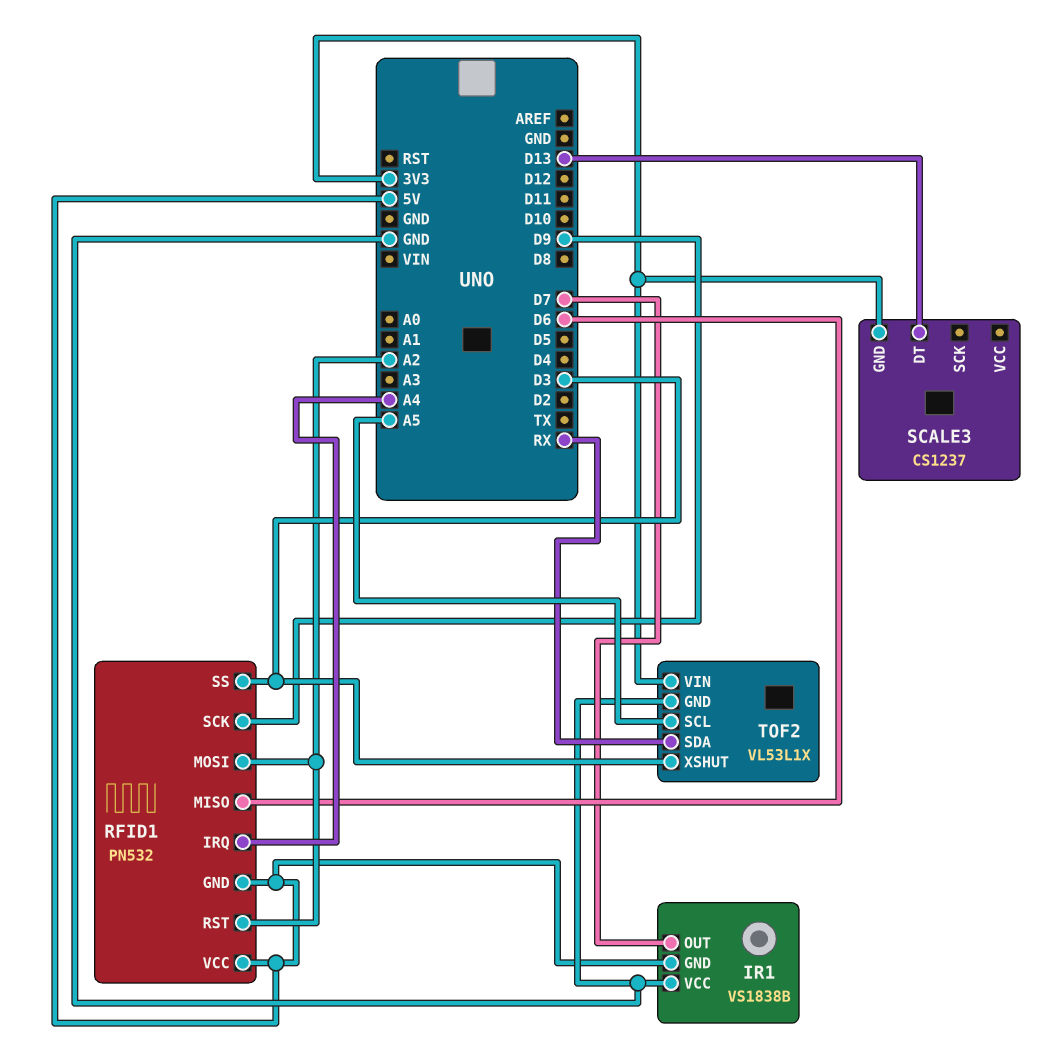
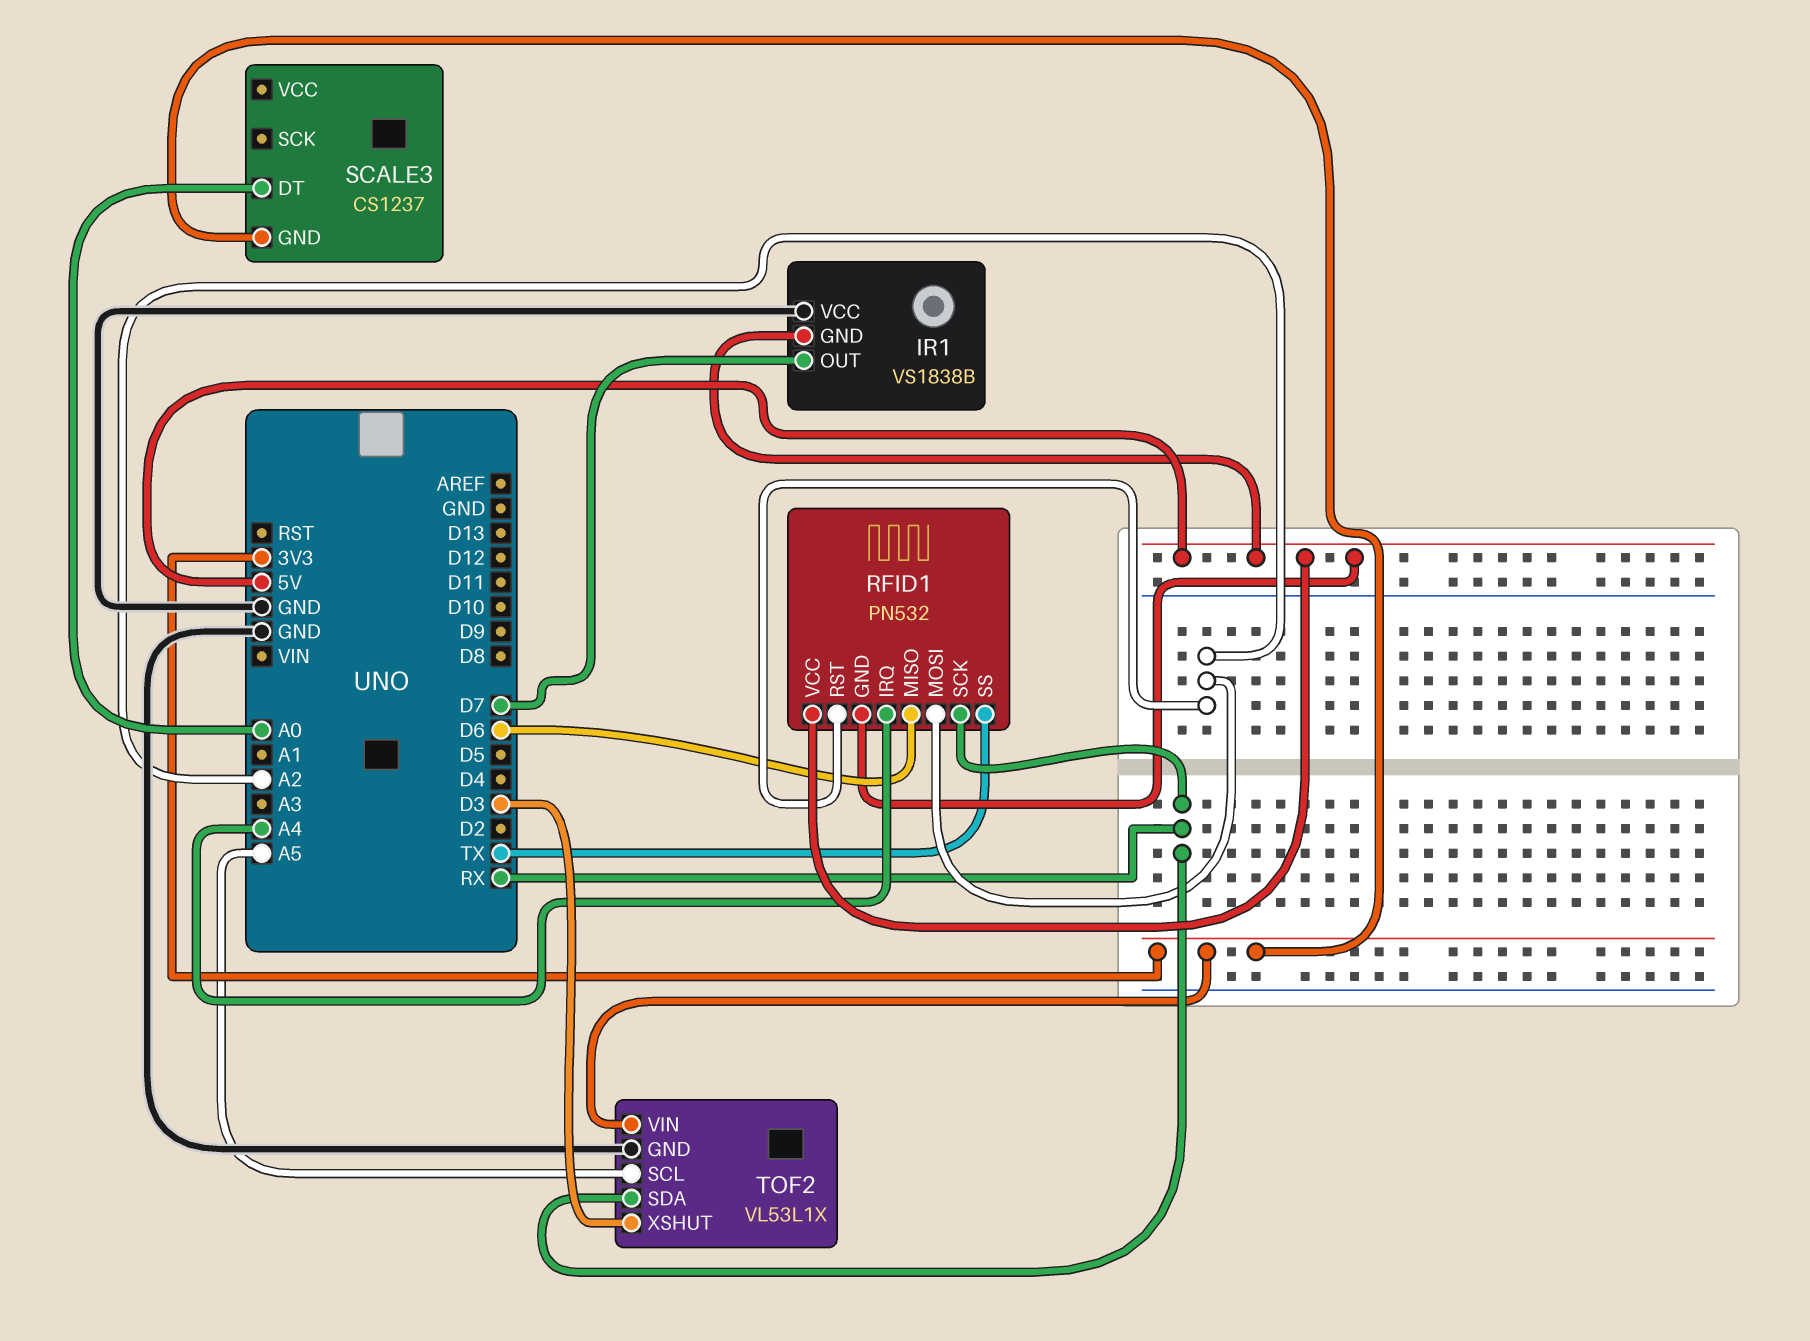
RFID1 pin SCK: D9 -> RX
RFID1 pin SS: D3 -> TX
SCALE3 pin DT: D13 -> A0

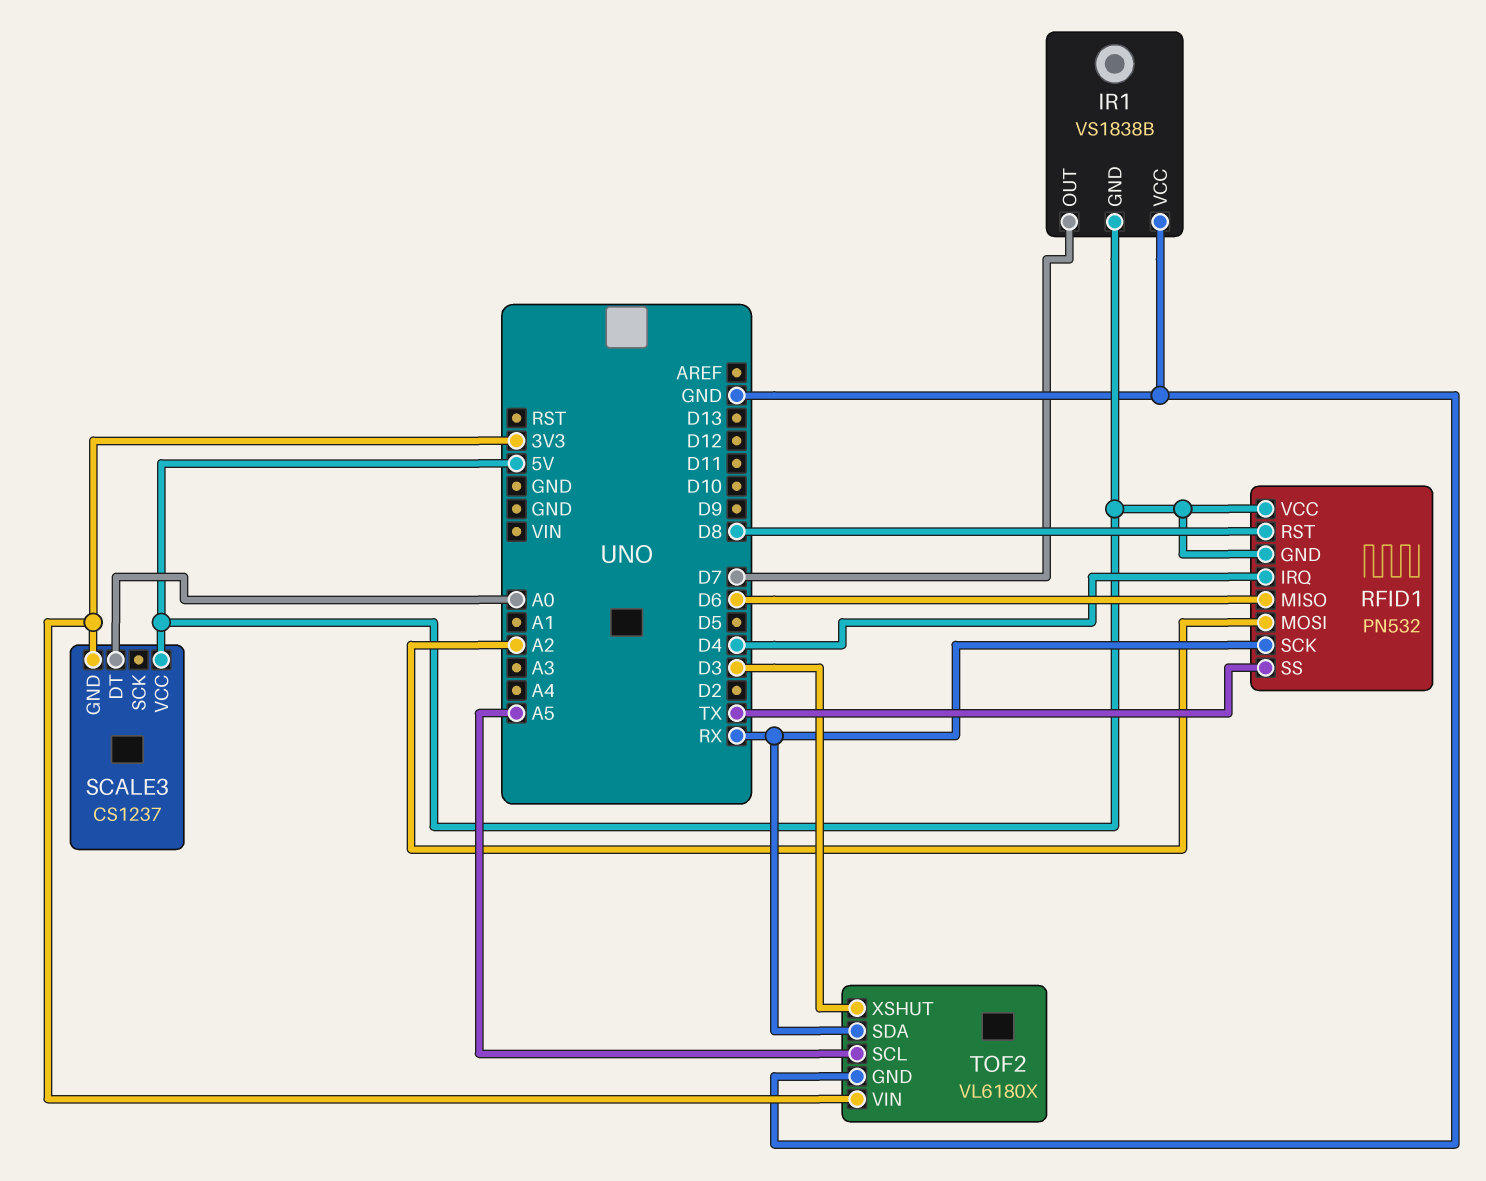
RFID1 pin IRQ: A4 -> D4
RFID1 pin RST: A2 -> D8
SCALE3 pin VCC: none -> 5V
TOF2: VL53L1X -> VL6180X

